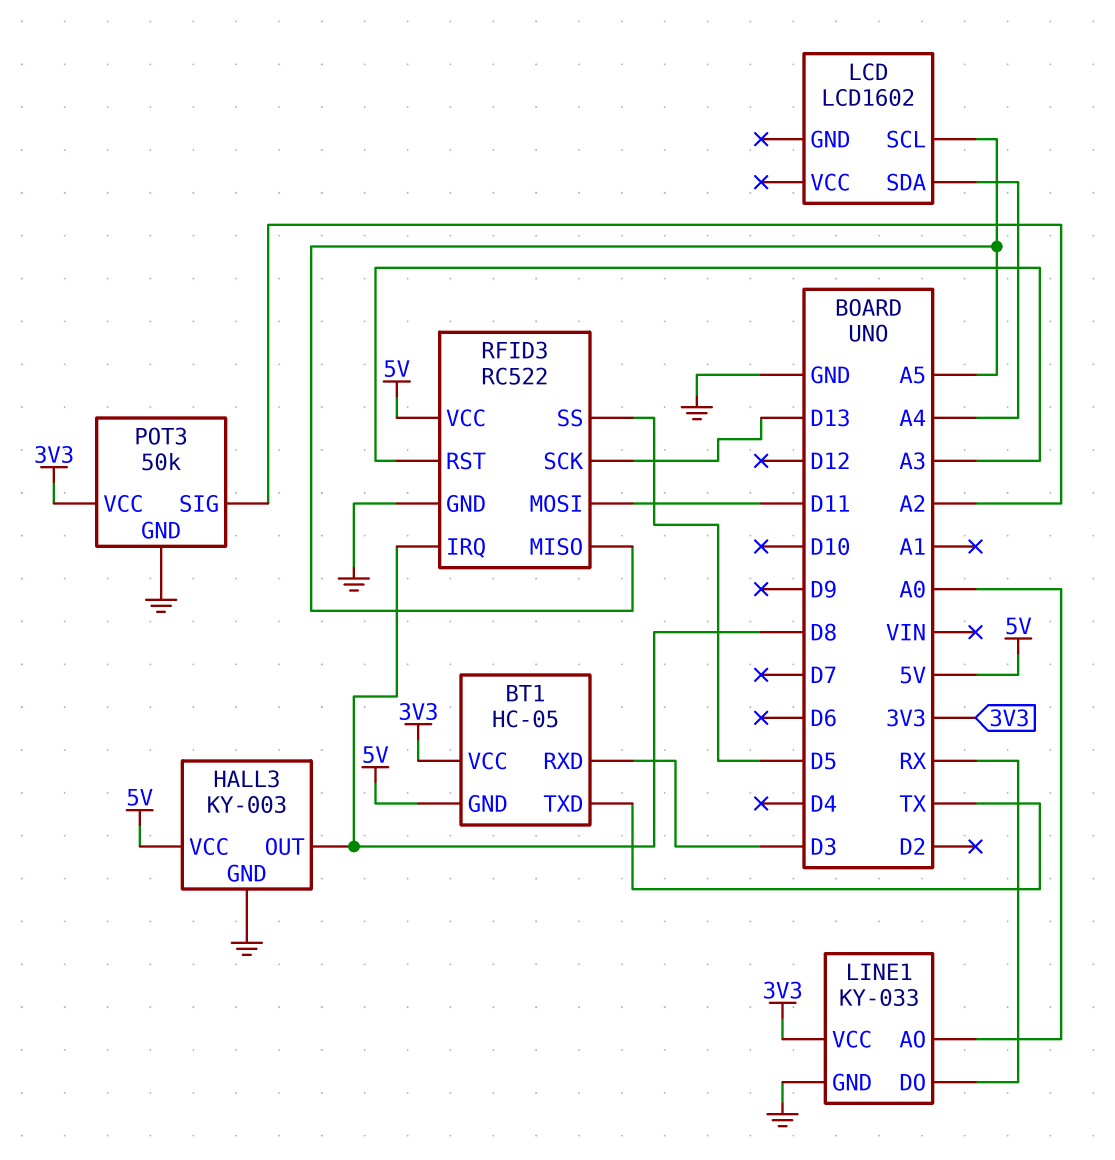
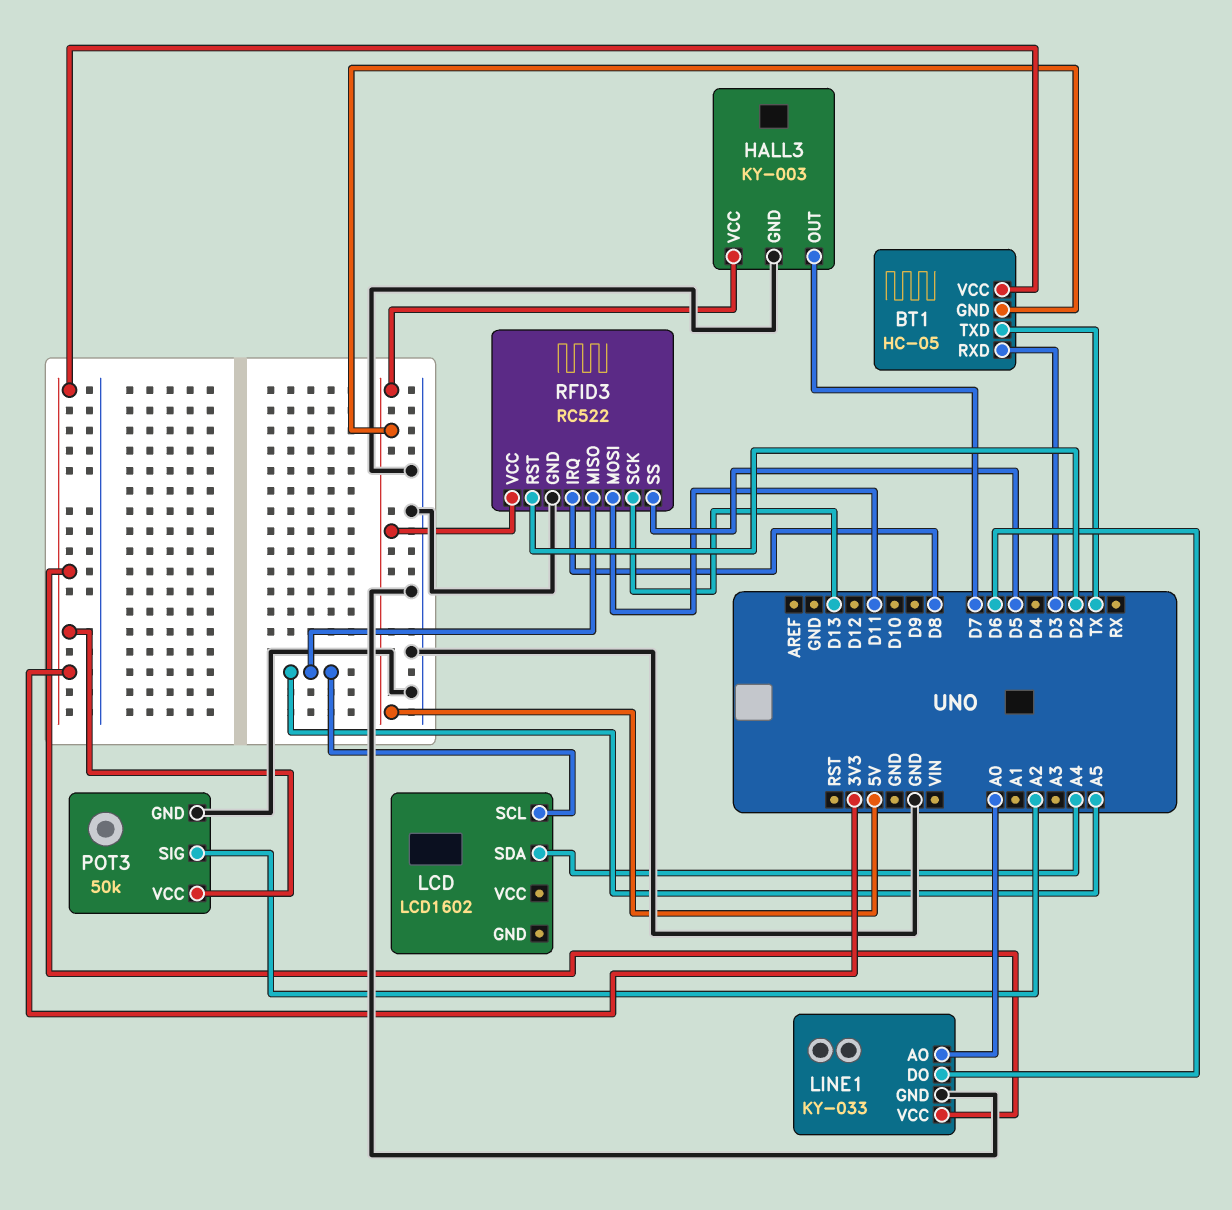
HALL3 pin OUT: D8 -> D7
LINE1 pin DO: RX -> D6
RFID3 pin RST: A3 -> D2

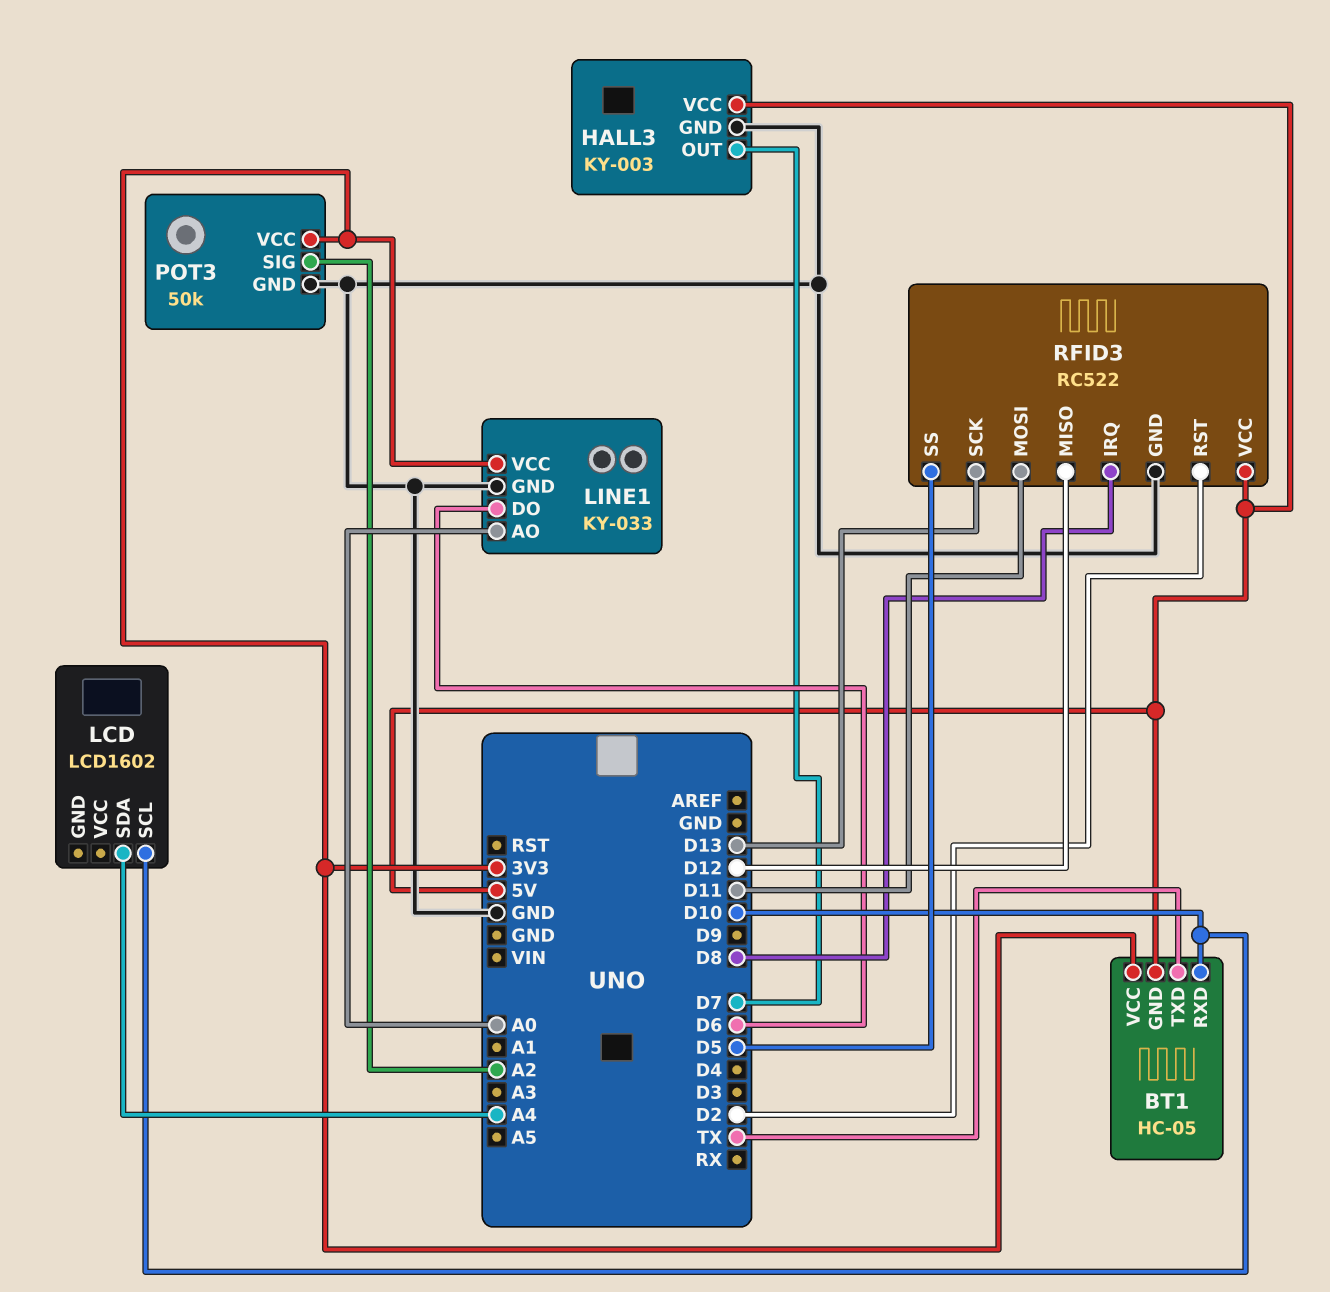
BT1 pin RXD: D3 -> D10
LCD pin SCL: A5 -> D10
RFID3 pin MISO: A5 -> D12

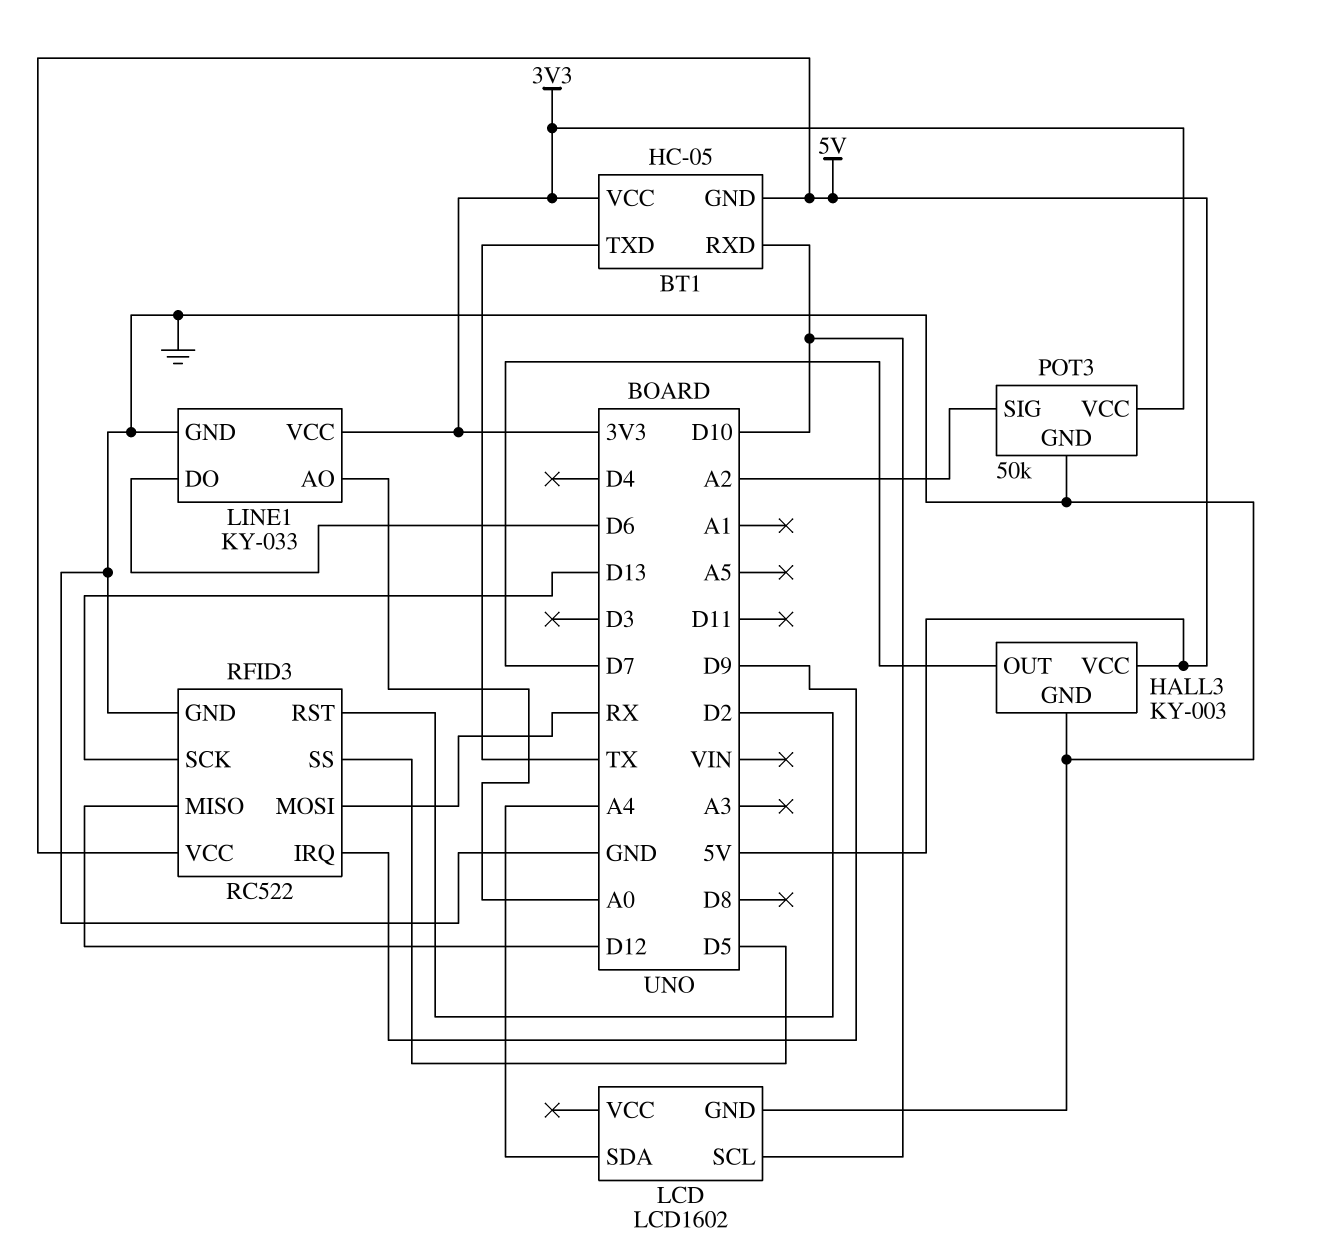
LCD pin GND: none -> GND
RFID3 pin IRQ: D8 -> D9
RFID3 pin MOSI: D11 -> RX

